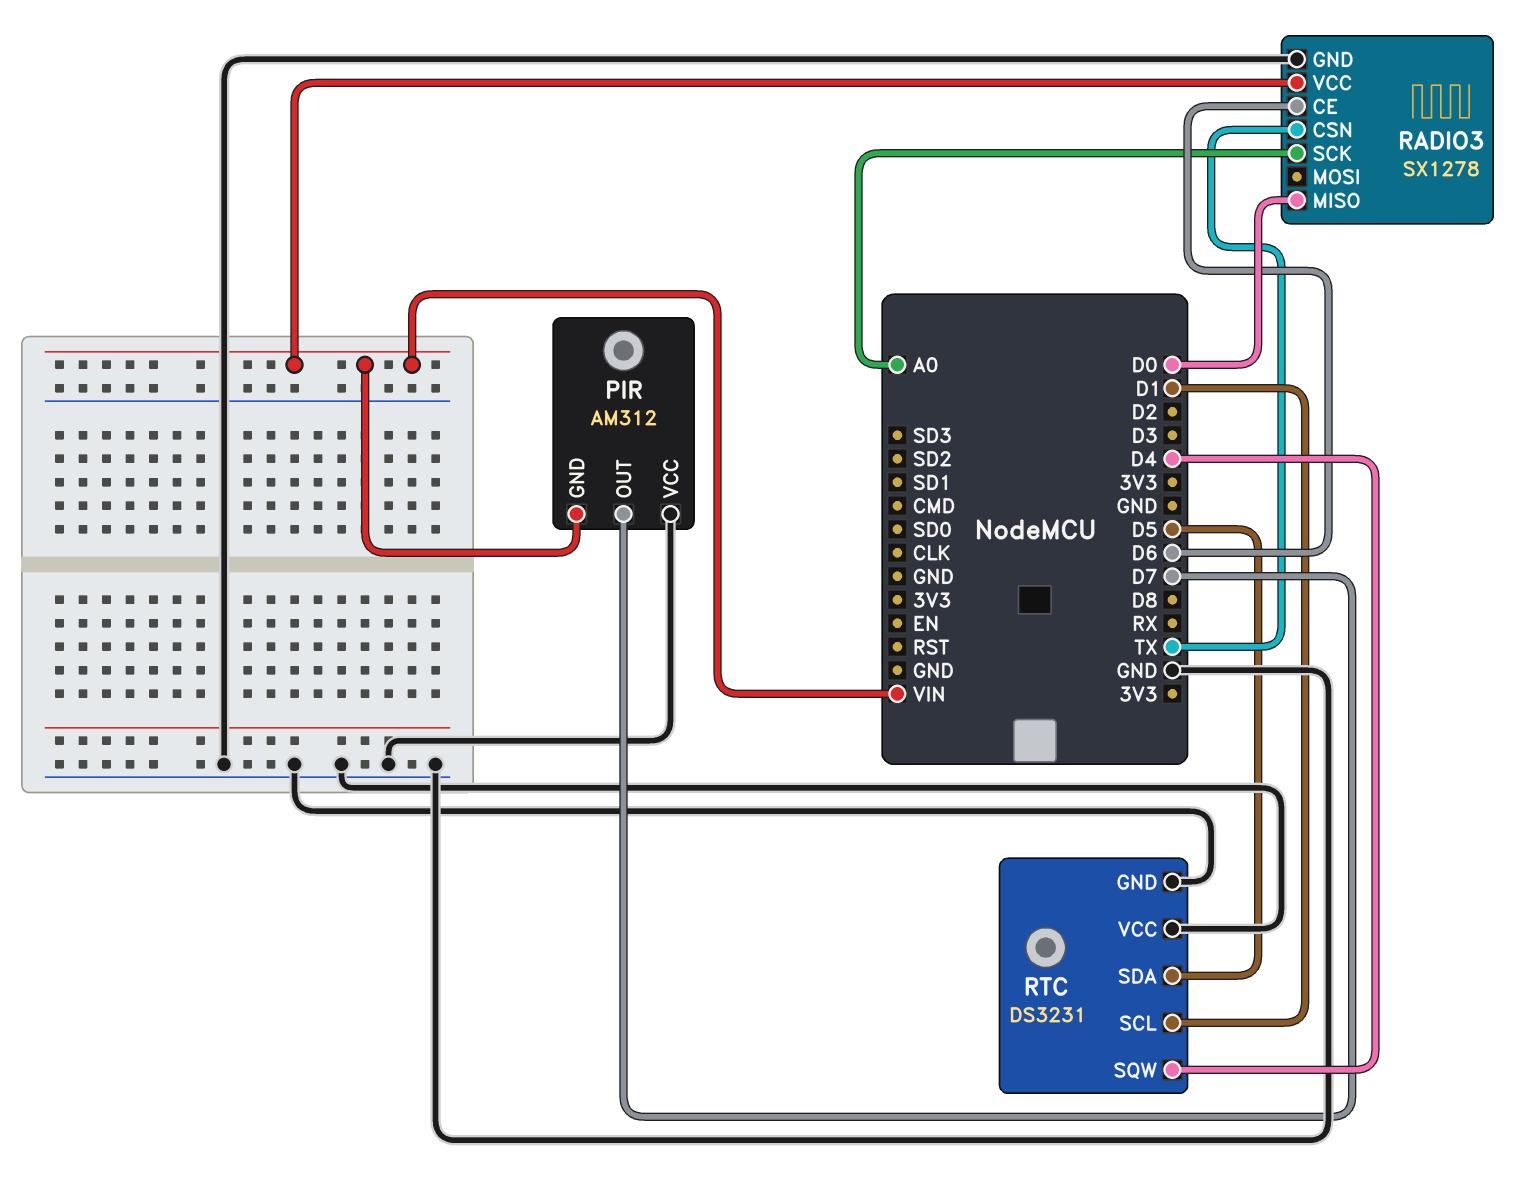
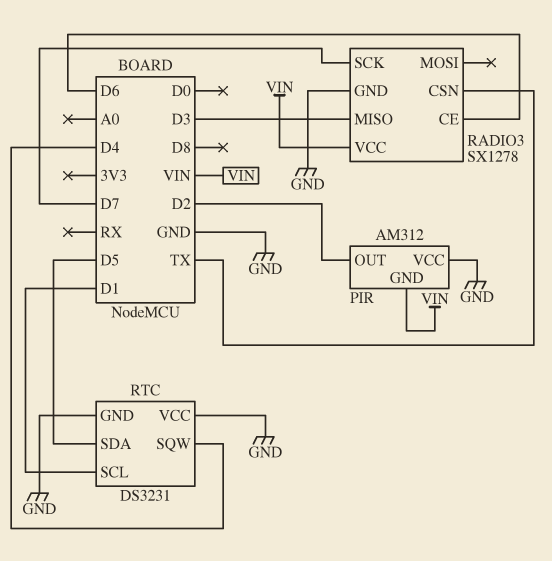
PIR pin OUT: D7 -> D2
RADIO3 pin MISO: D0 -> D3
RADIO3 pin SCK: A0 -> D7

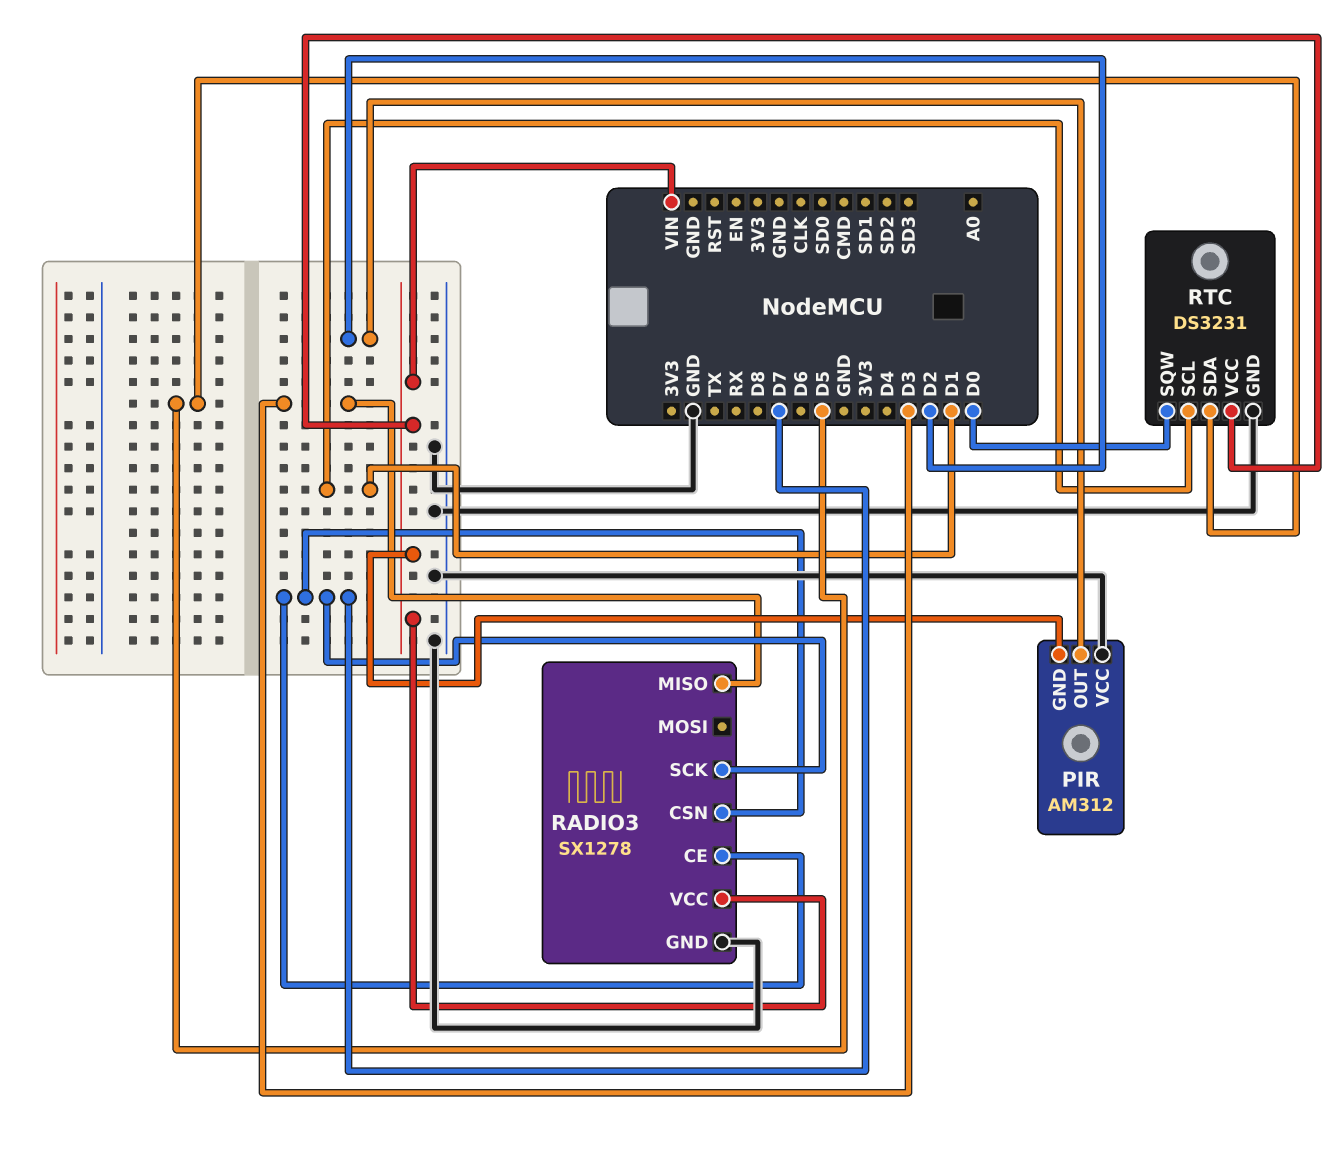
RADIO3 pin CE: D6 -> D7
RADIO3 pin CSN: TX -> D7
RTC pin SQW: D4 -> D0
RTC pin VCC: GND -> VIN

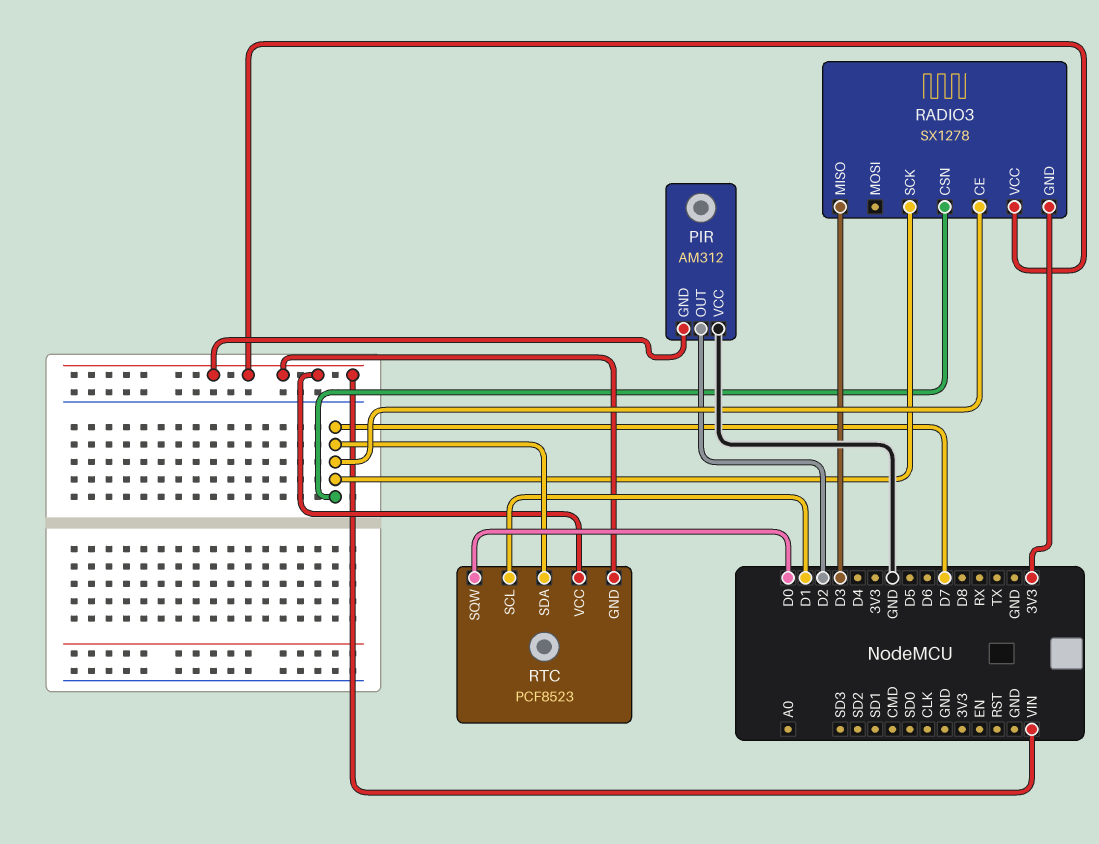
RADIO3 pin GND: GND -> 3V3
RTC: DS3231 -> PCF8523
RTC pin GND: GND -> VIN
RTC pin SDA: D5 -> D7

